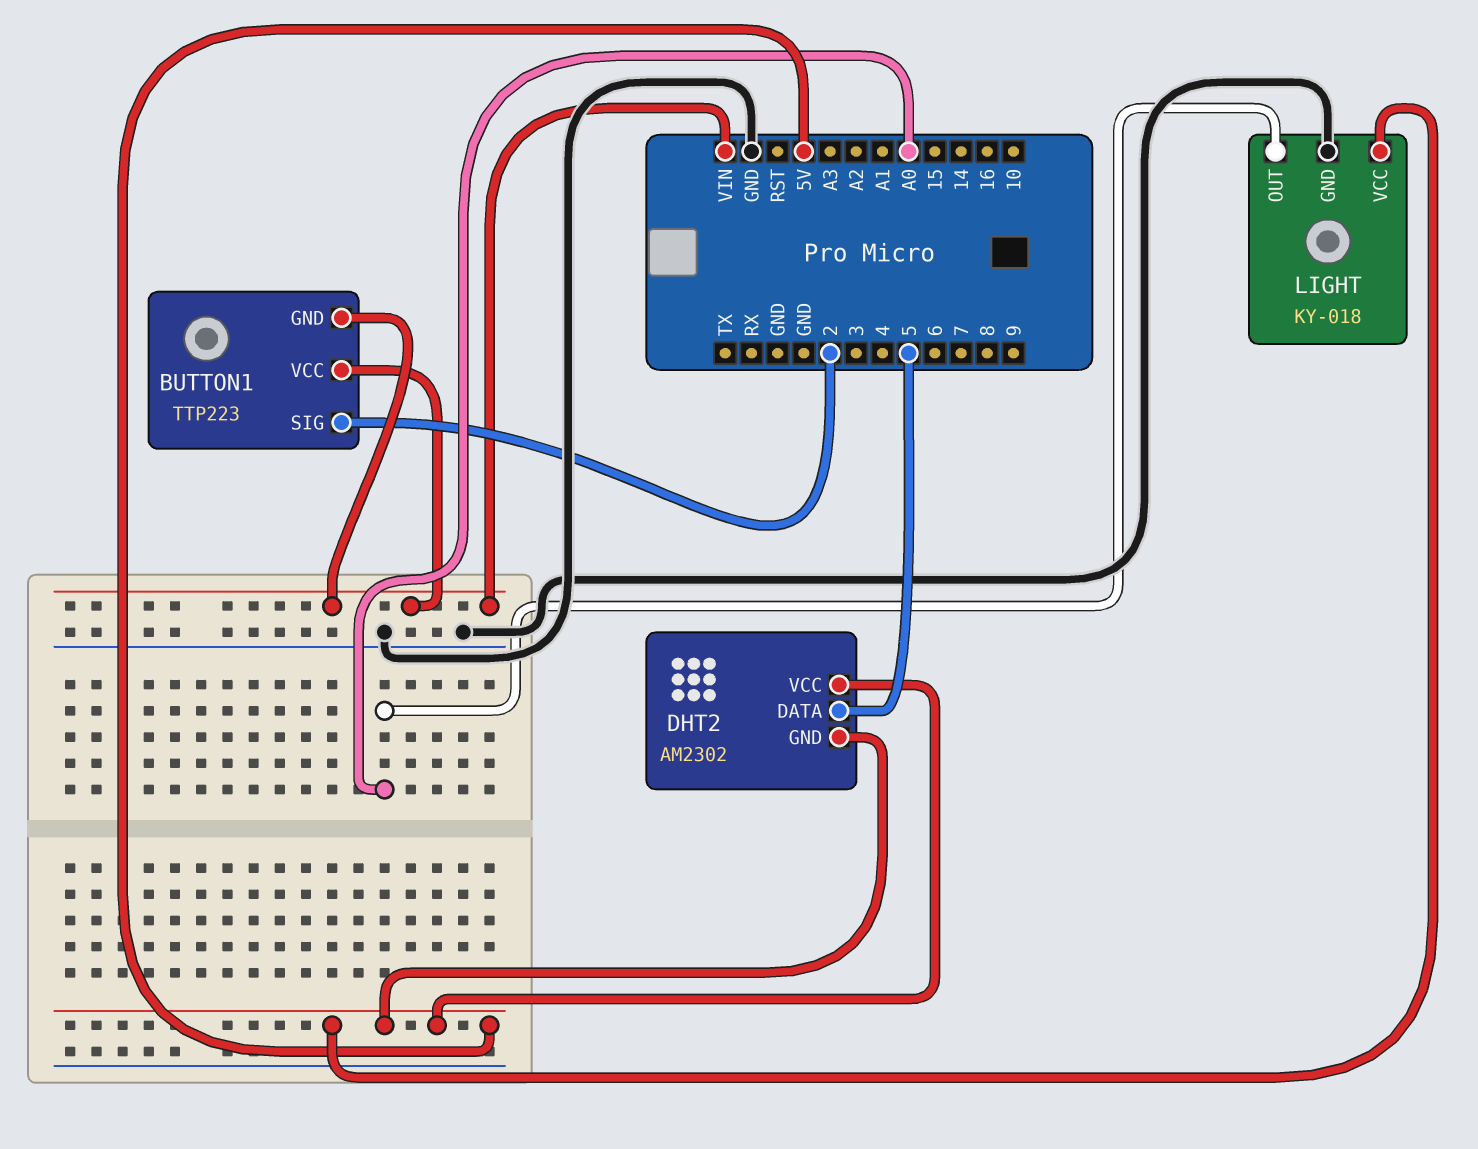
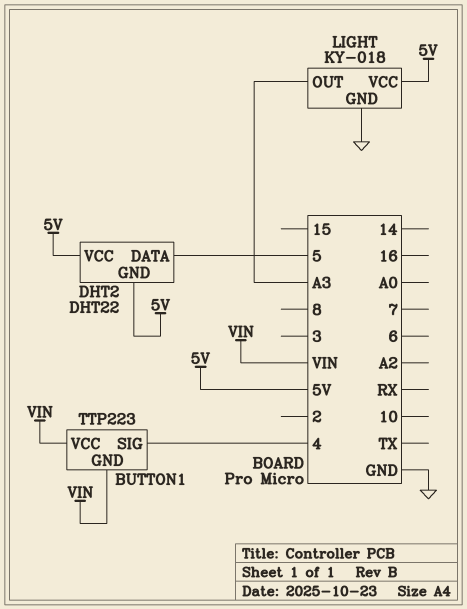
BUTTON1 pin SIG: 2 -> 4
DHT2: AM2302 -> DHT22
LIGHT pin OUT: A0 -> A3

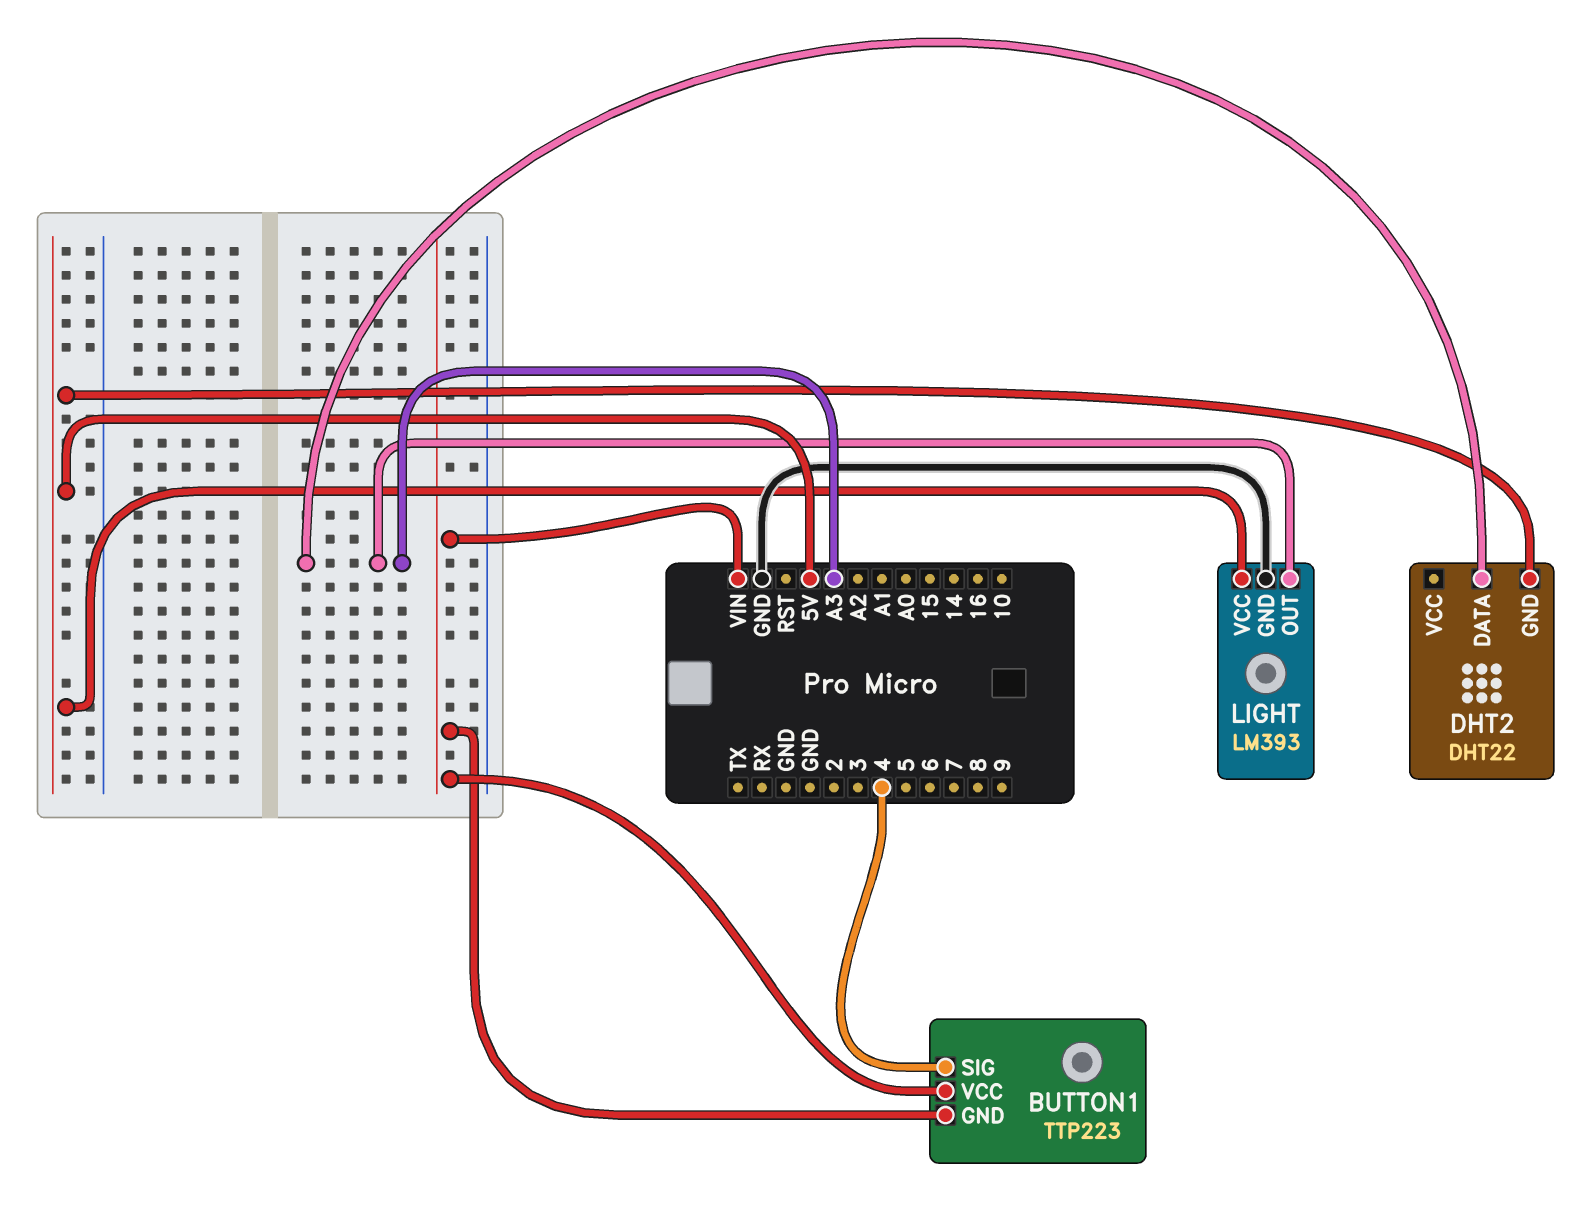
DHT2 pin DATA: 5 -> A3
DHT2 pin VCC: 5V -> none
LIGHT: KY-018 -> LM393

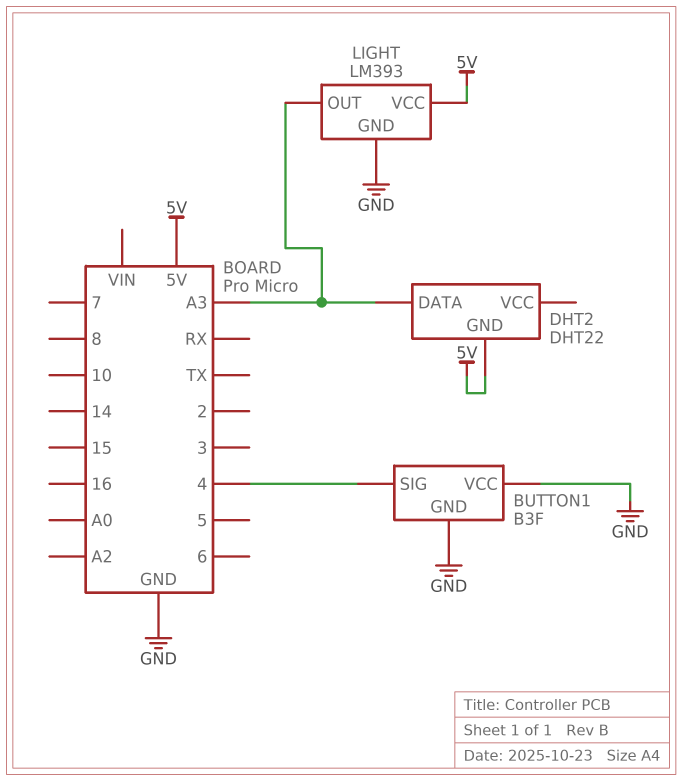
BUTTON1: TTP223 -> B3F
BUTTON1 pin GND: VIN -> GND
BUTTON1 pin VCC: VIN -> GND

